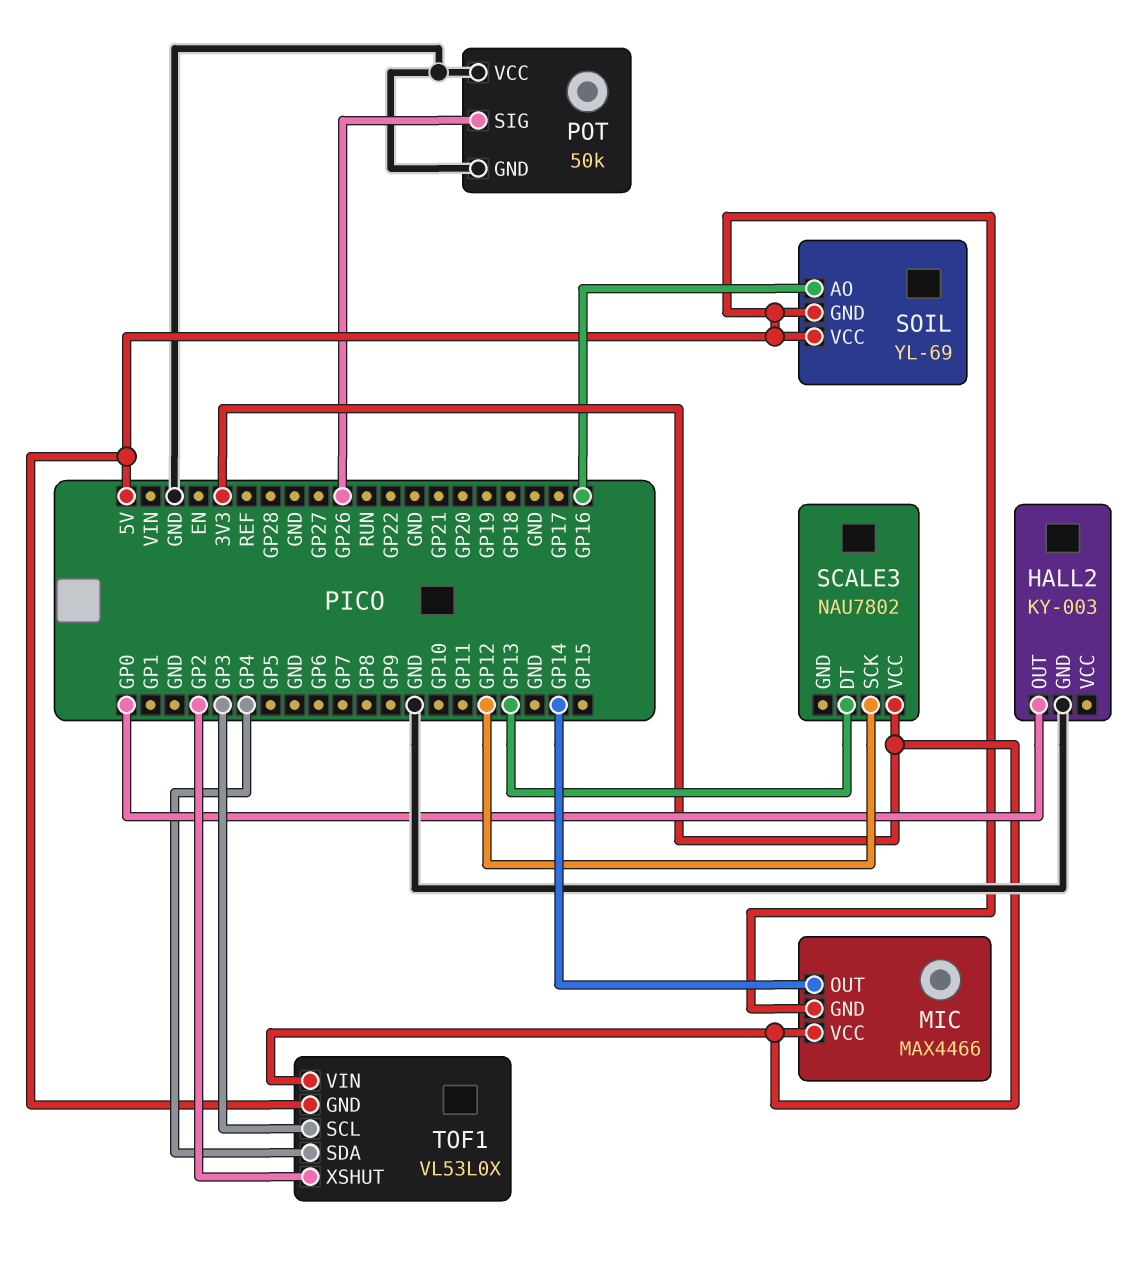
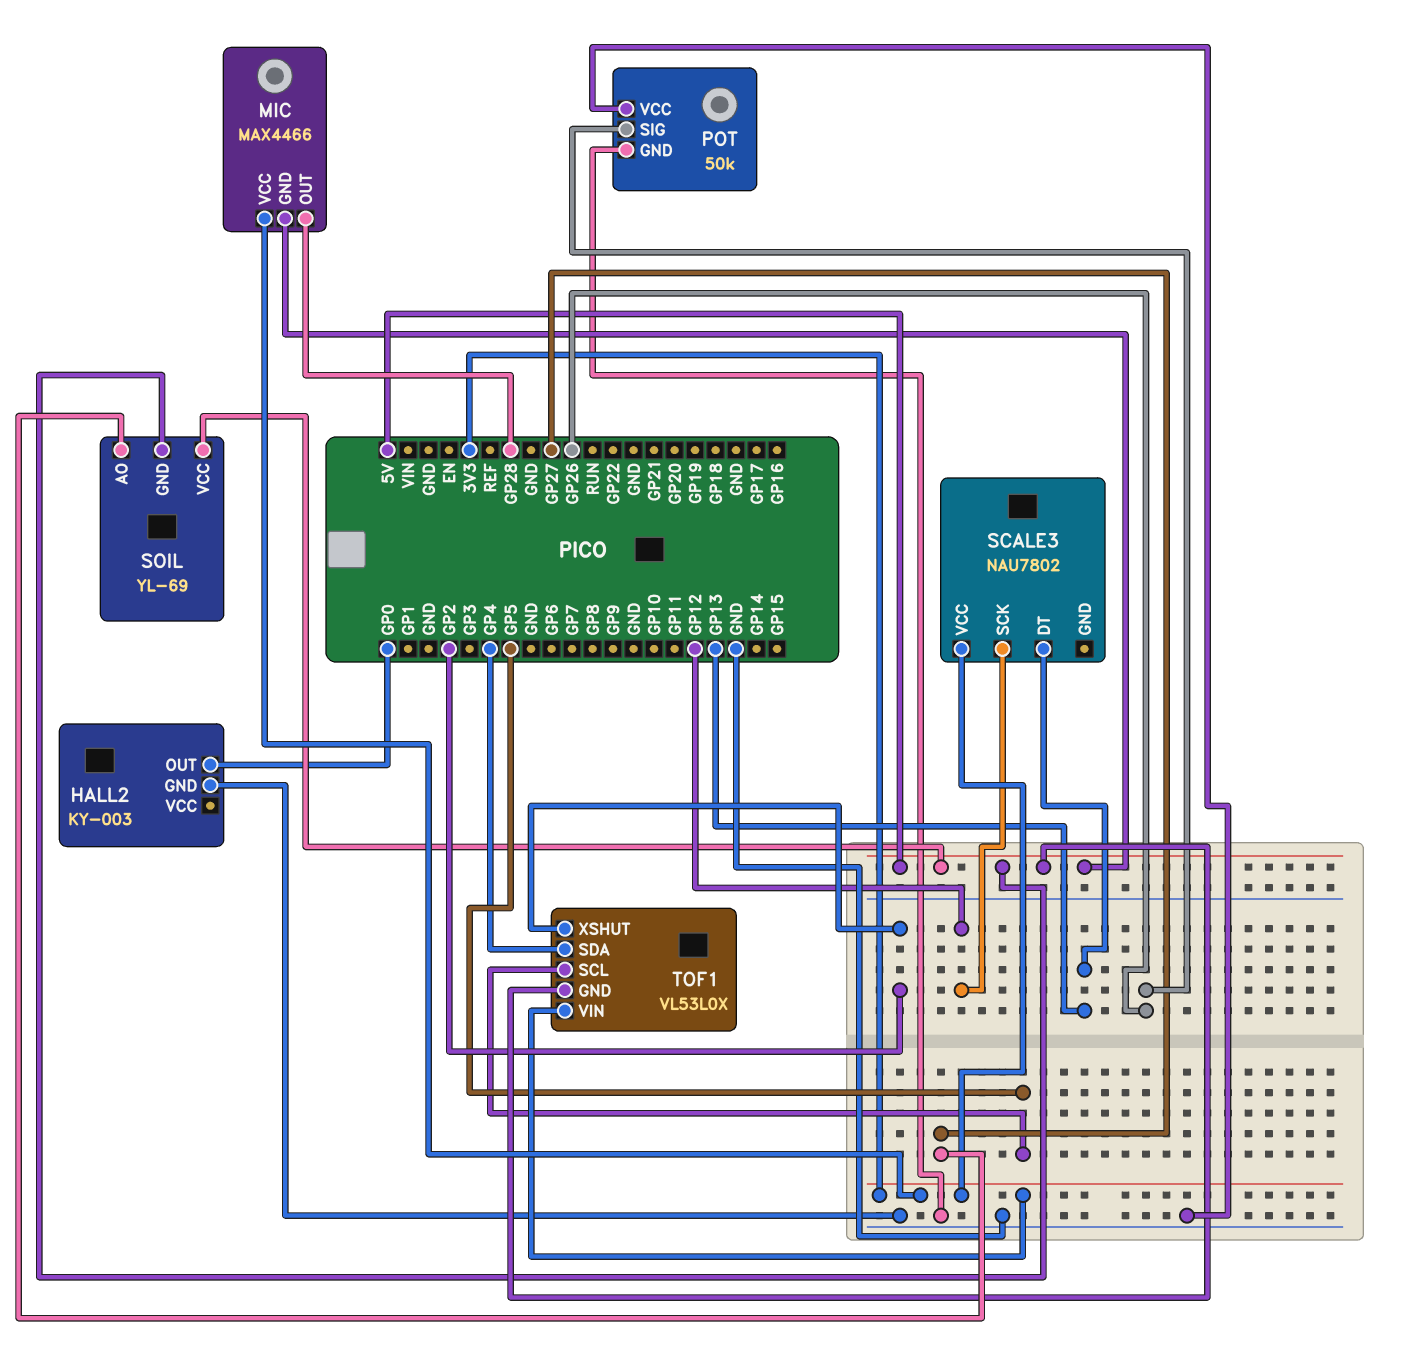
MIC pin OUT: GP14 -> GP28
SOIL pin AO: GP16 -> GP27
TOF1 pin SCL: GP3 -> GP5

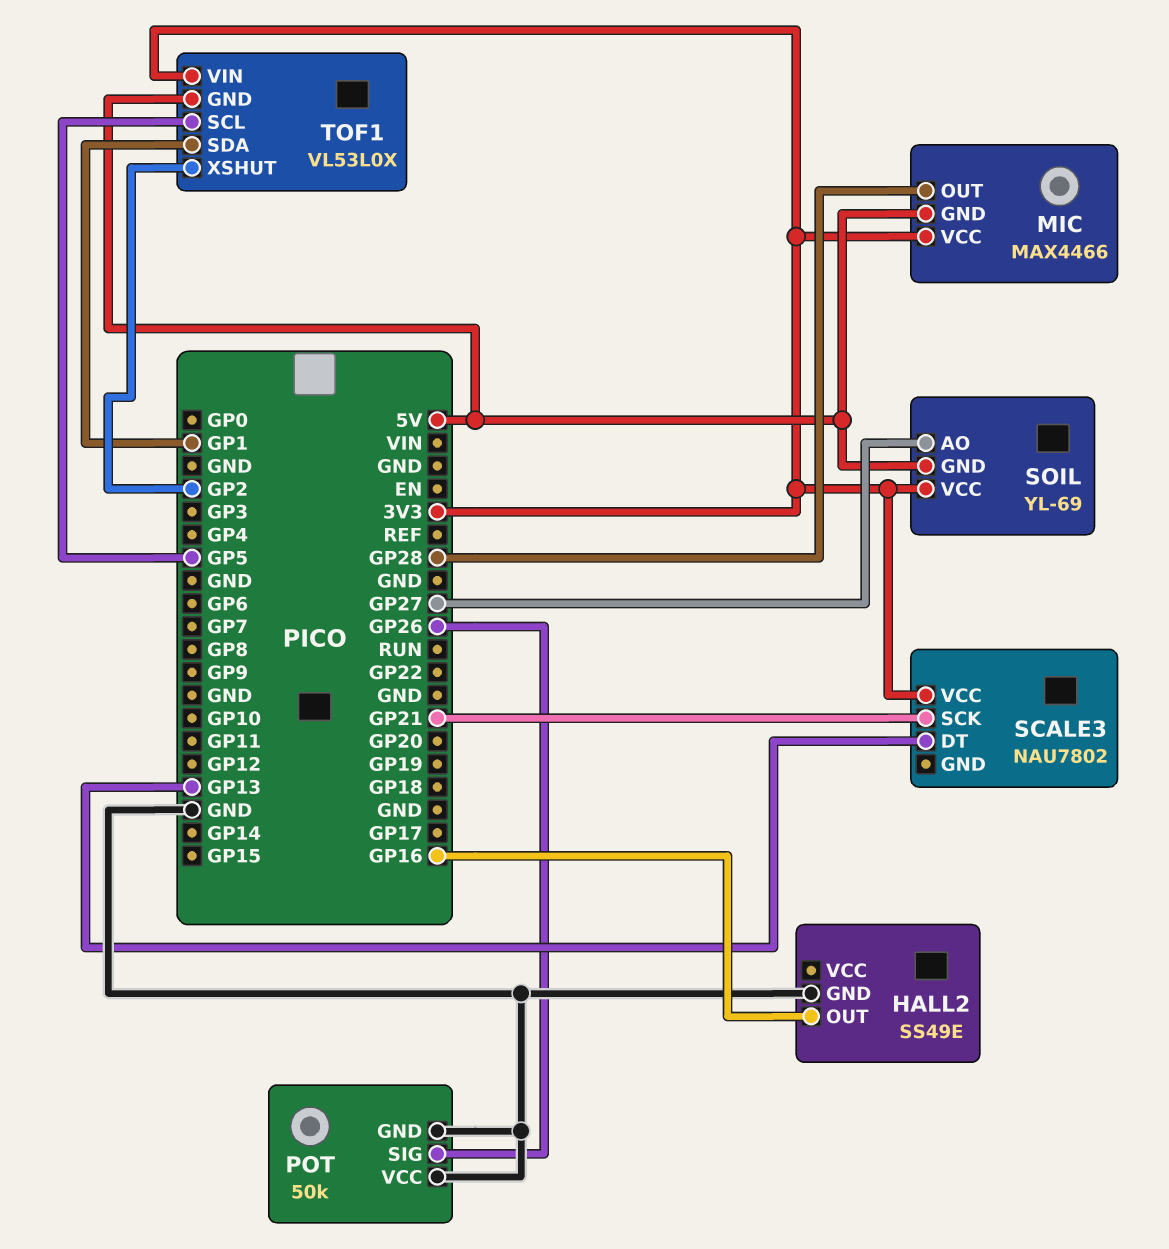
HALL2: KY-003 -> SS49E
HALL2 pin OUT: GP0 -> GP16
SCALE3 pin SCK: GP12 -> GP21
SOIL pin VCC: 5V -> 3V3
TOF1 pin SDA: GP4 -> GP1

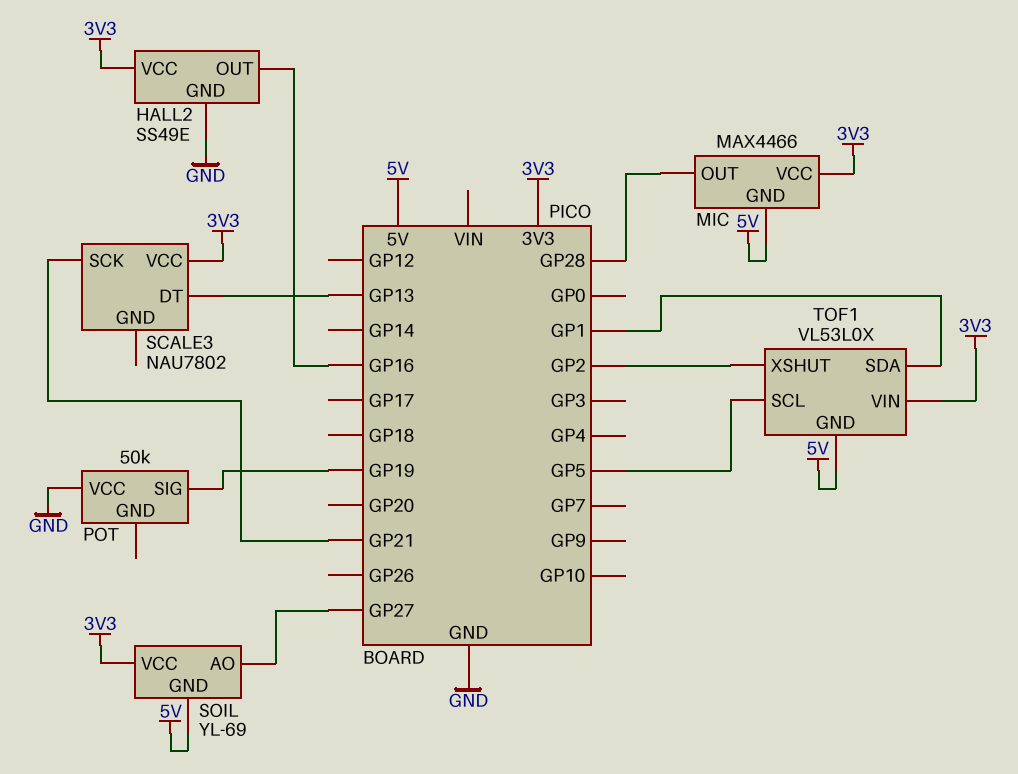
HALL2 pin VCC: none -> 3V3
POT pin GND: GND -> none
POT pin SIG: GP26 -> GP19

